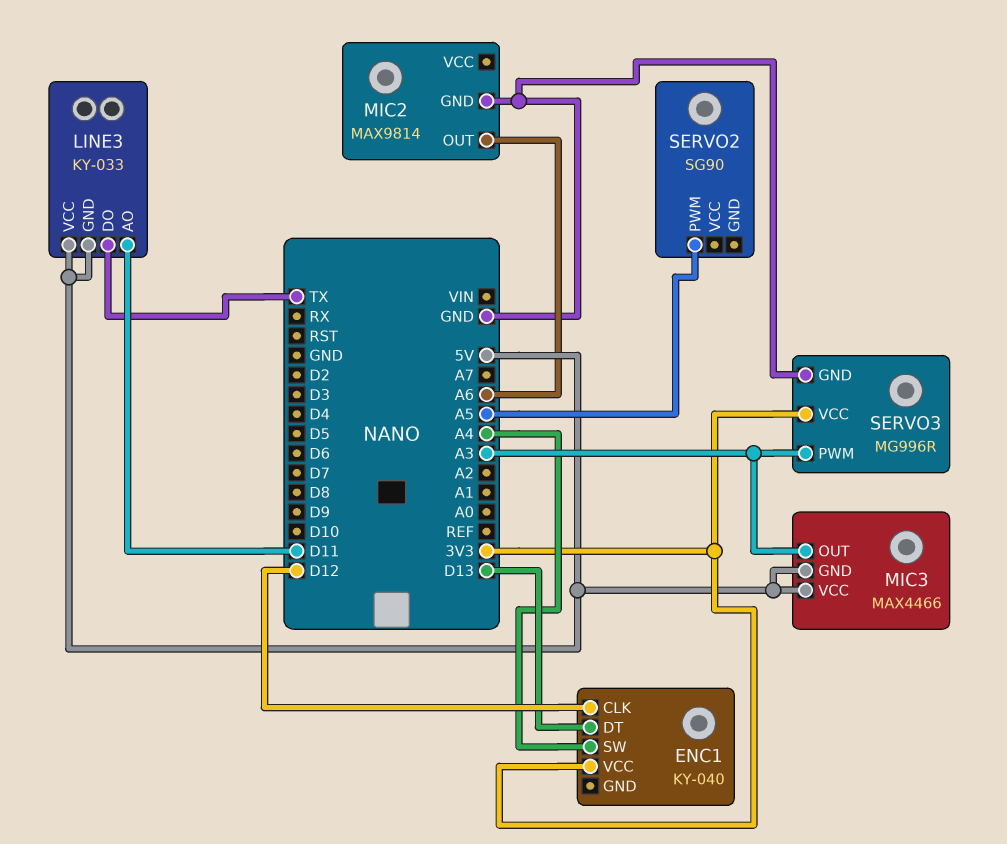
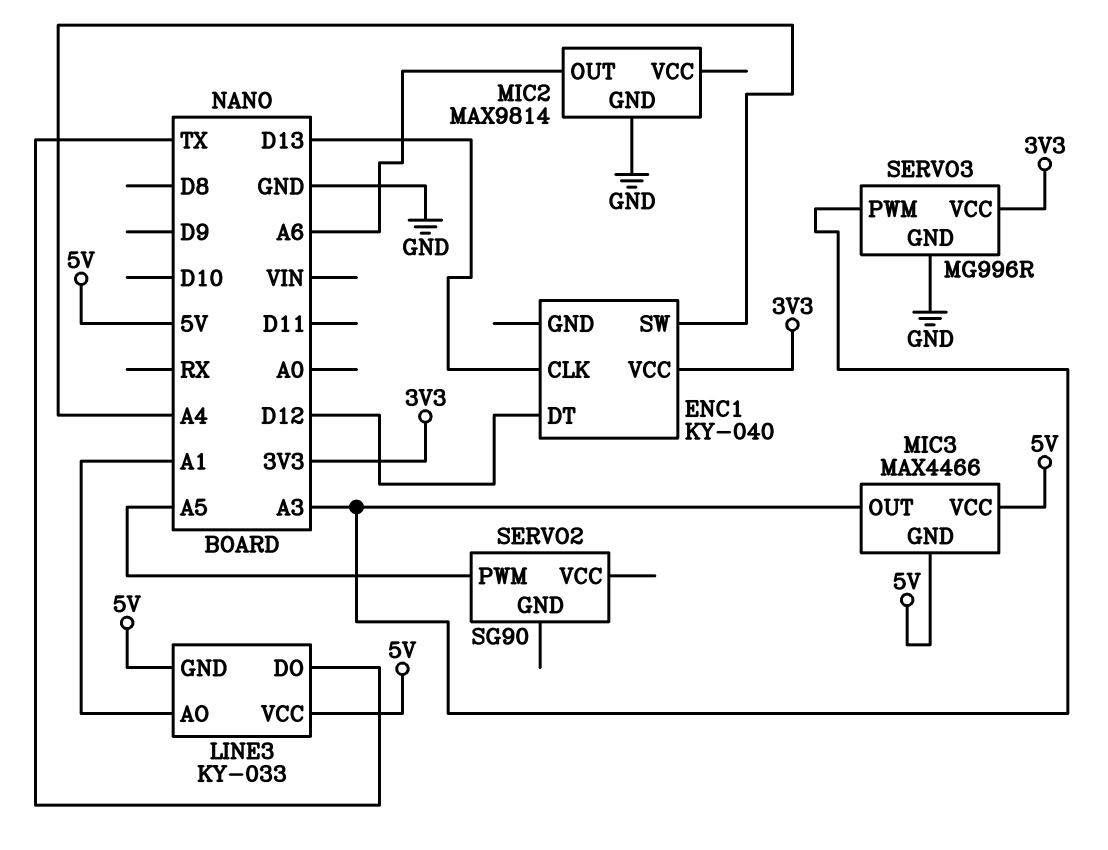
ENC1 pin CLK: D12 -> D13
ENC1 pin DT: D13 -> D12
LINE3 pin AO: D11 -> A1

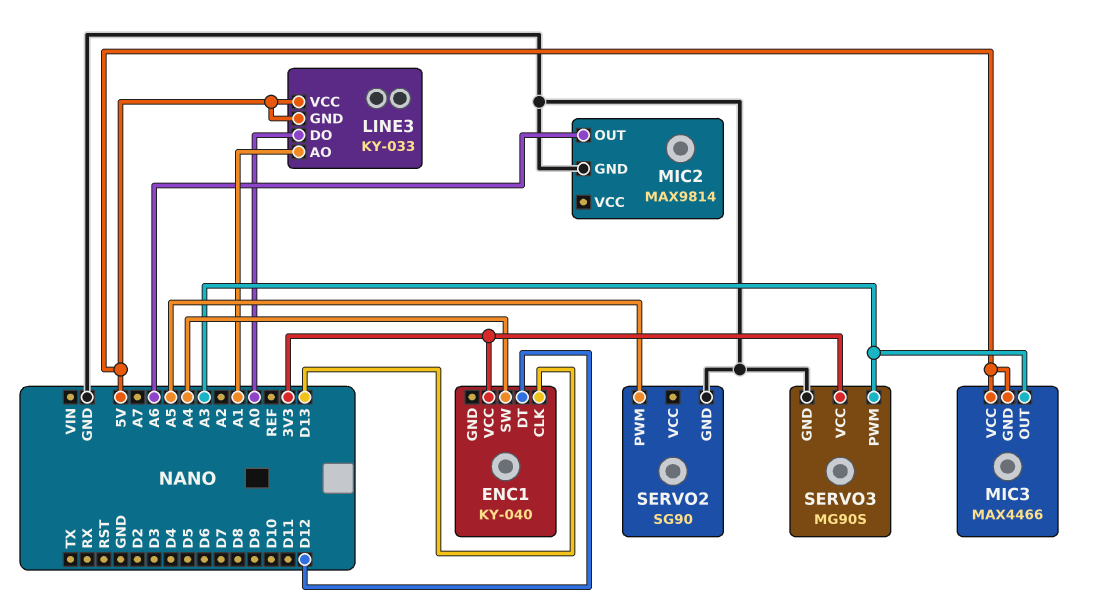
LINE3 pin DO: TX -> A0
SERVO2 pin GND: none -> GND
SERVO3: MG996R -> MG90S

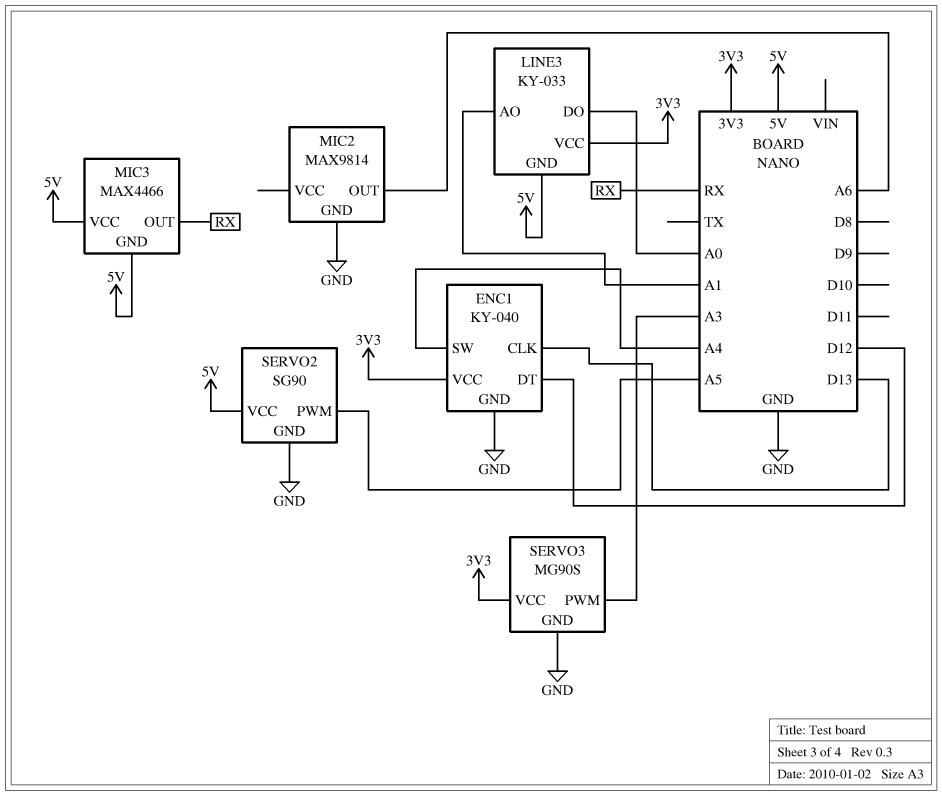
ENC1 pin GND: none -> GND
LINE3 pin VCC: 5V -> 3V3
MIC3 pin OUT: A3 -> RX
SERVO2 pin VCC: none -> 5V

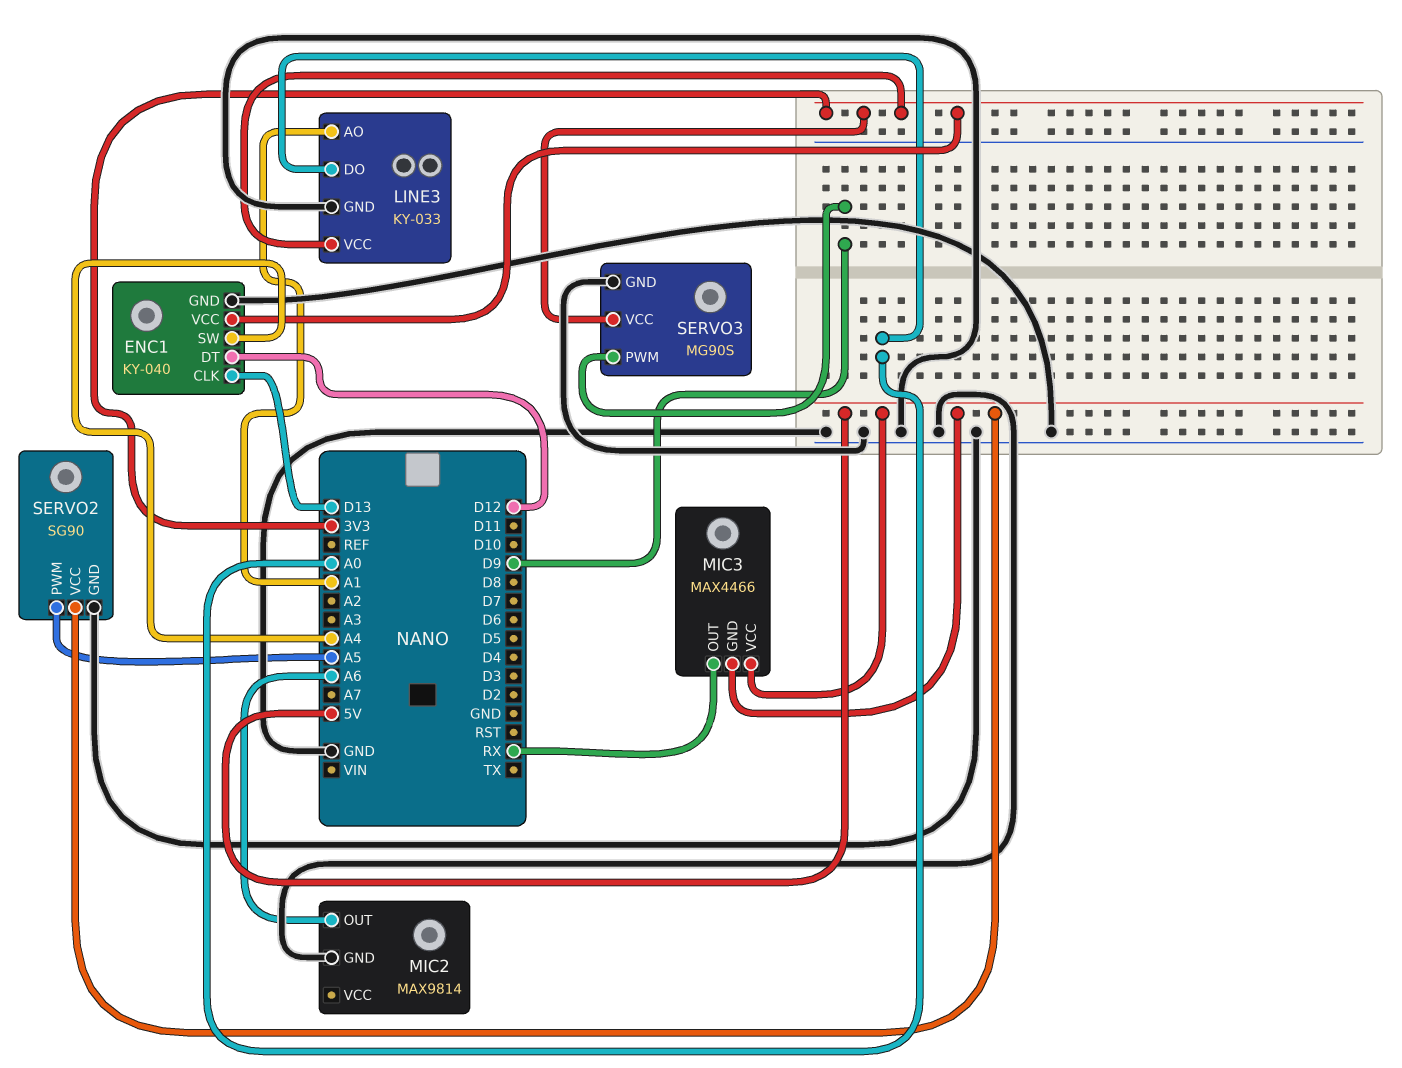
LINE3 pin GND: 5V -> GND
SERVO3 pin PWM: A3 -> D9

